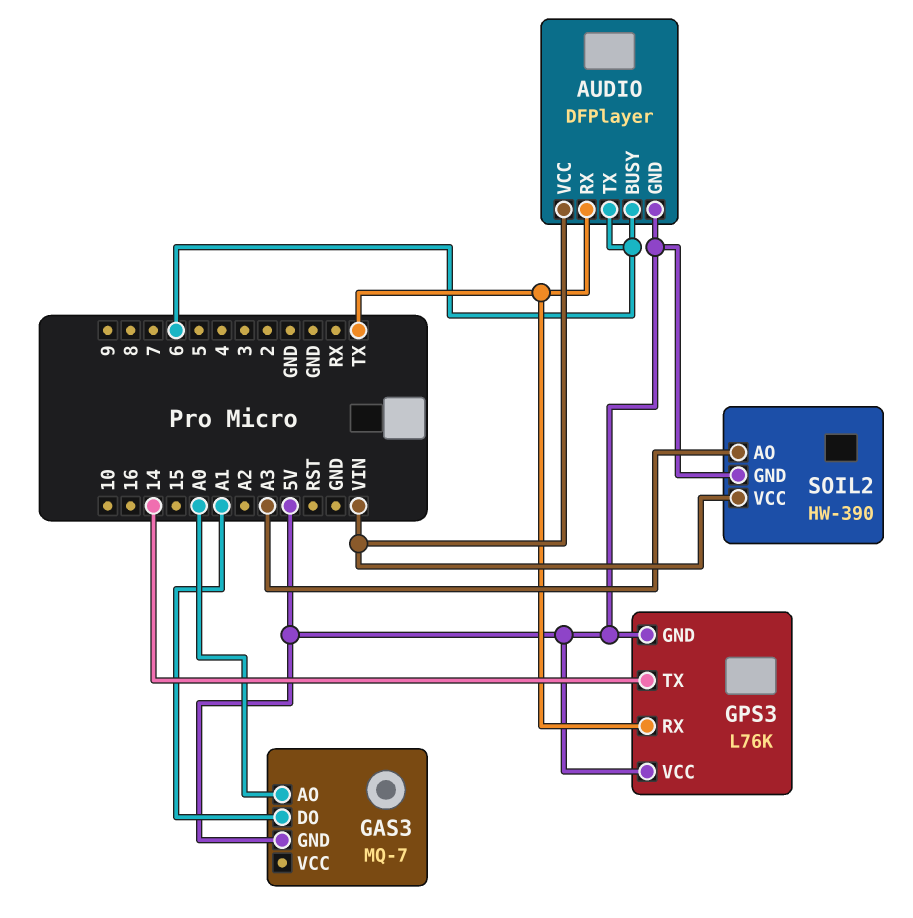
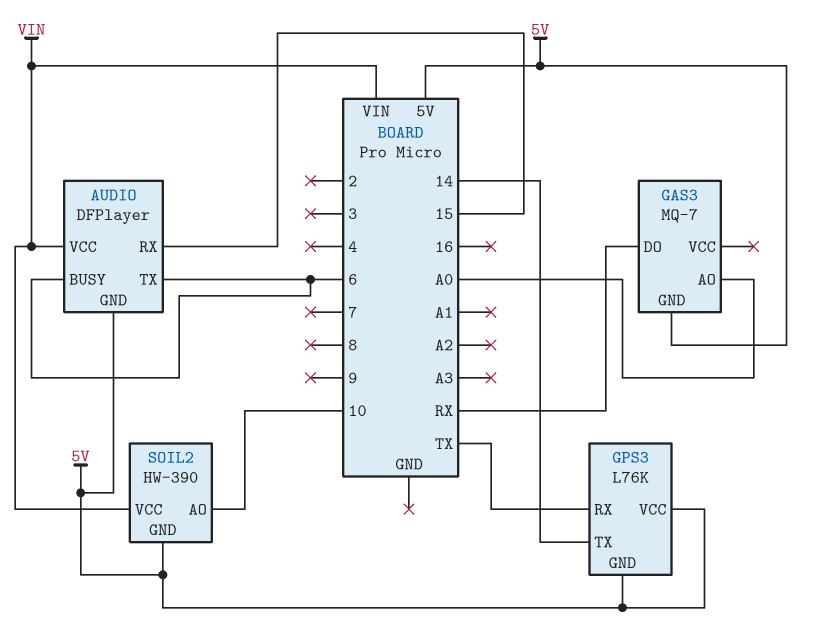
AUDIO pin RX: TX -> 15
GAS3 pin DO: A1 -> RX
SOIL2 pin AO: A3 -> 10

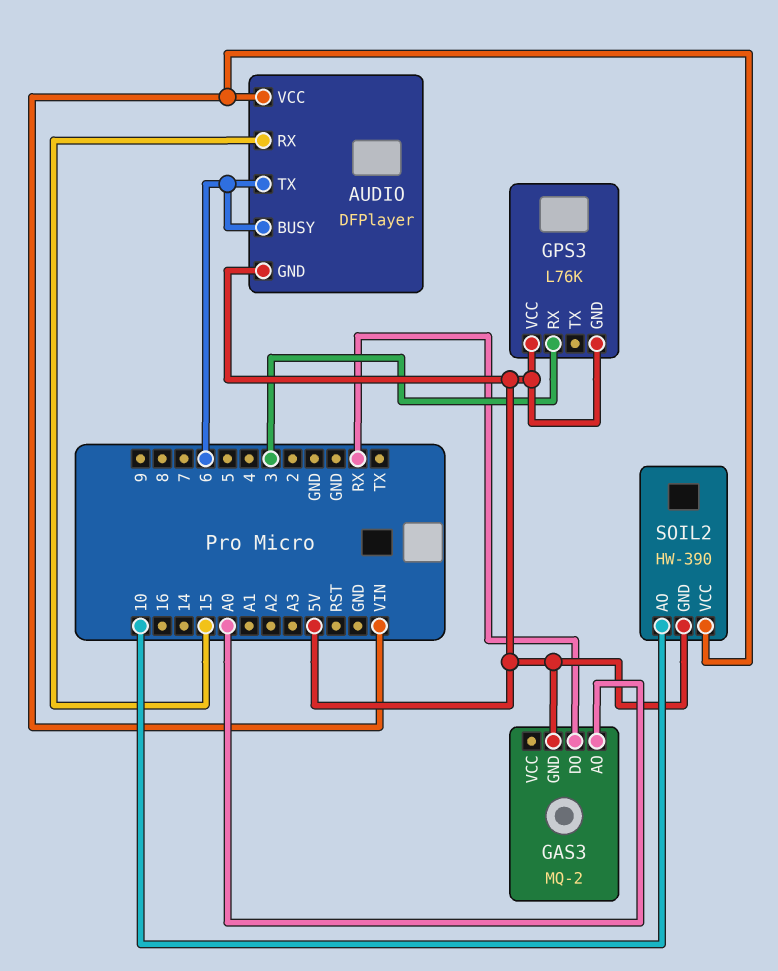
GAS3: MQ-7 -> MQ-2
GPS3 pin RX: TX -> 3
GPS3 pin TX: 14 -> none

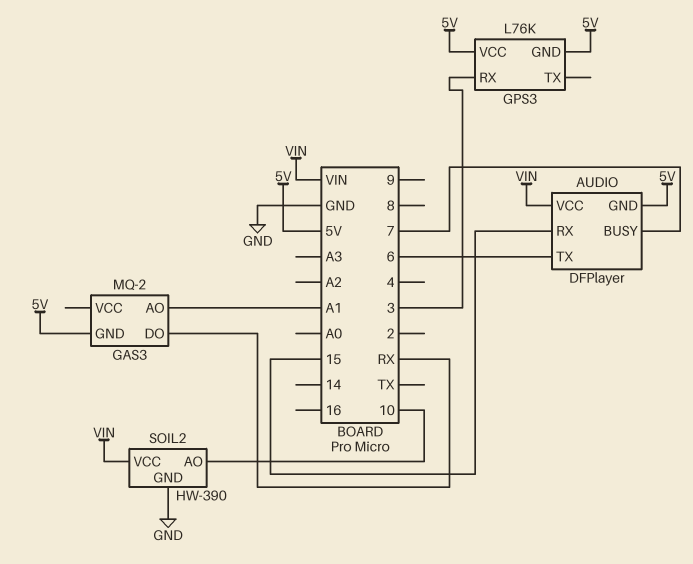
AUDIO pin BUSY: 6 -> 7
GAS3 pin AO: A0 -> A1
SOIL2 pin GND: 5V -> GND

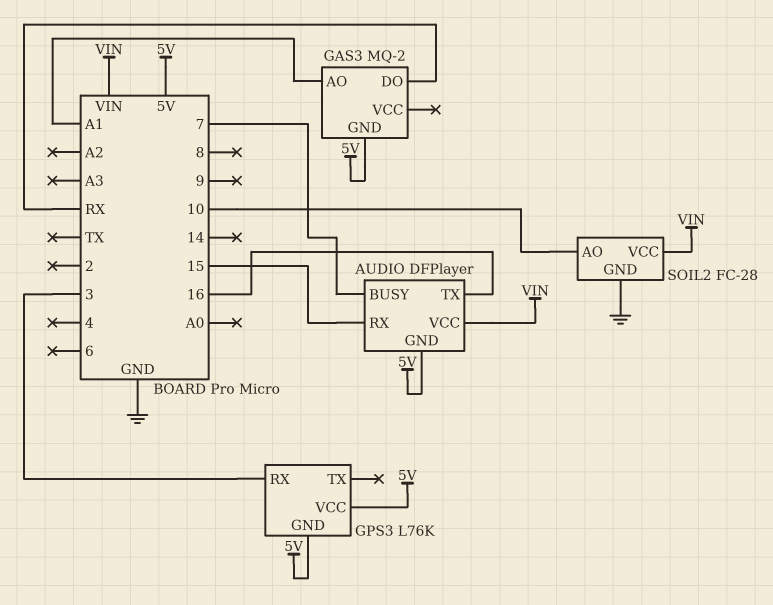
AUDIO pin TX: 6 -> 16
SOIL2: HW-390 -> FC-28

